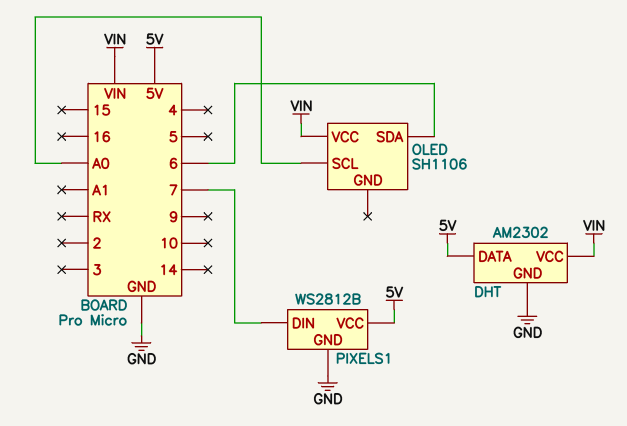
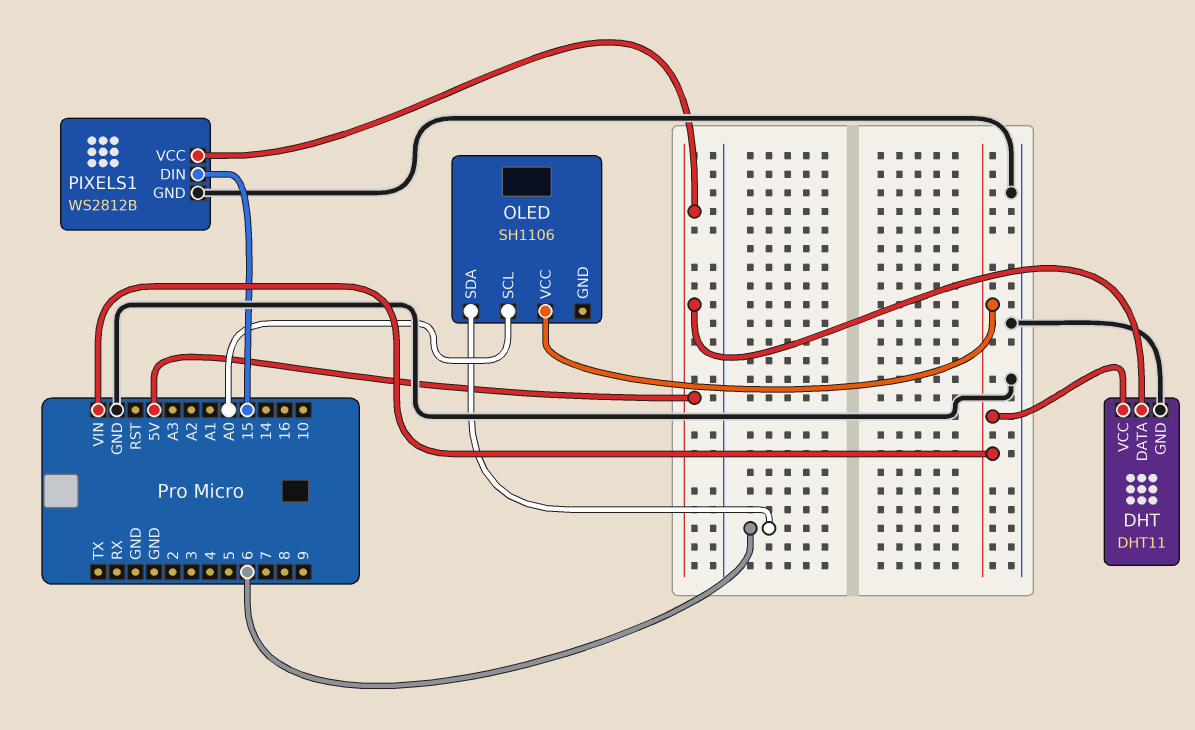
DHT: AM2302 -> DHT11
PIXELS1 pin DIN: 7 -> 15

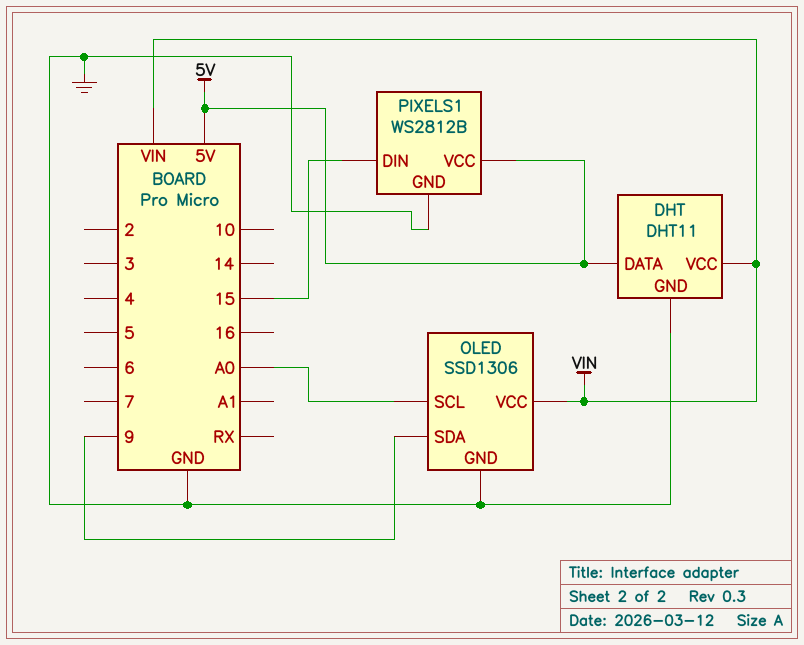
OLED: SH1106 -> SSD1306
OLED pin GND: none -> GND
OLED pin SDA: 6 -> 9

